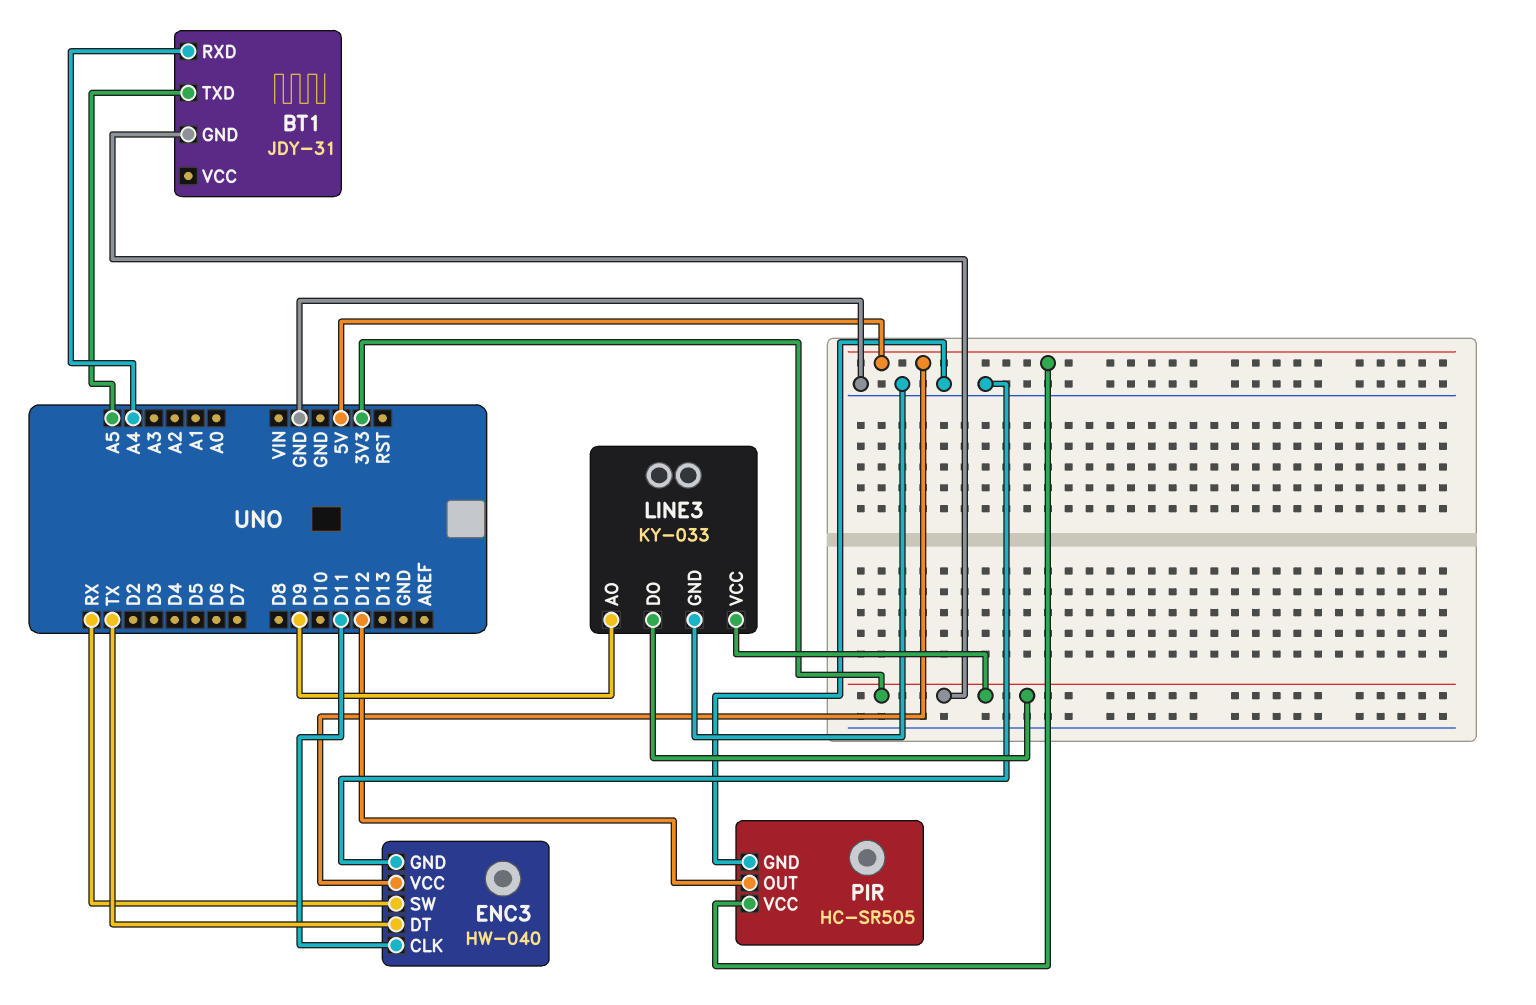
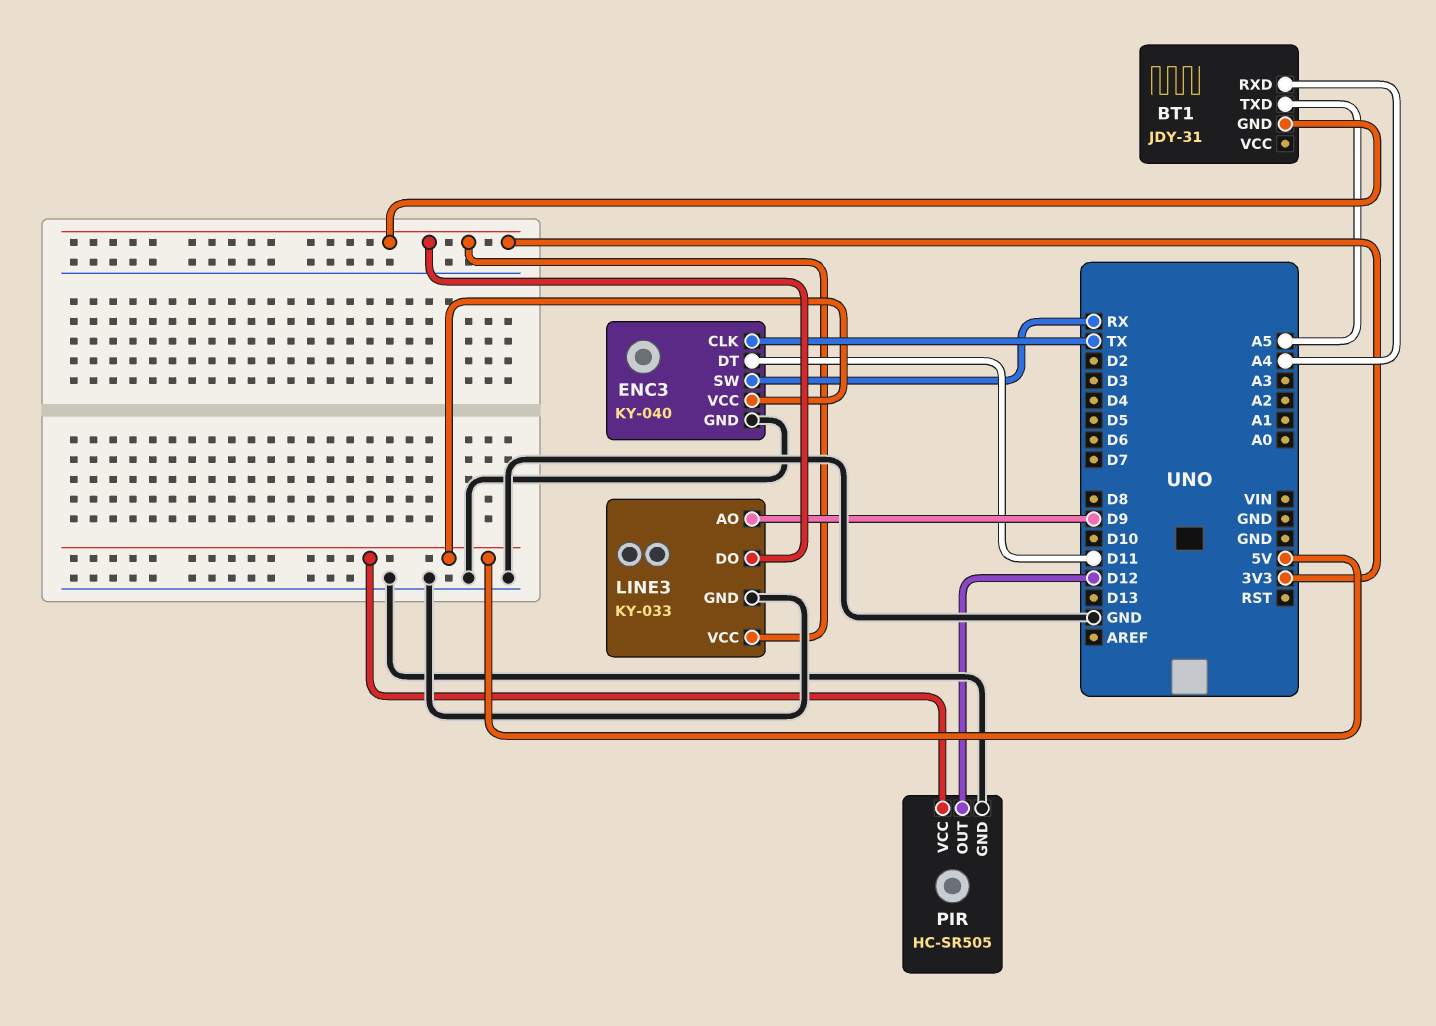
ENC3: HW-040 -> KY-040
ENC3 pin CLK: D11 -> TX
ENC3 pin DT: TX -> D11

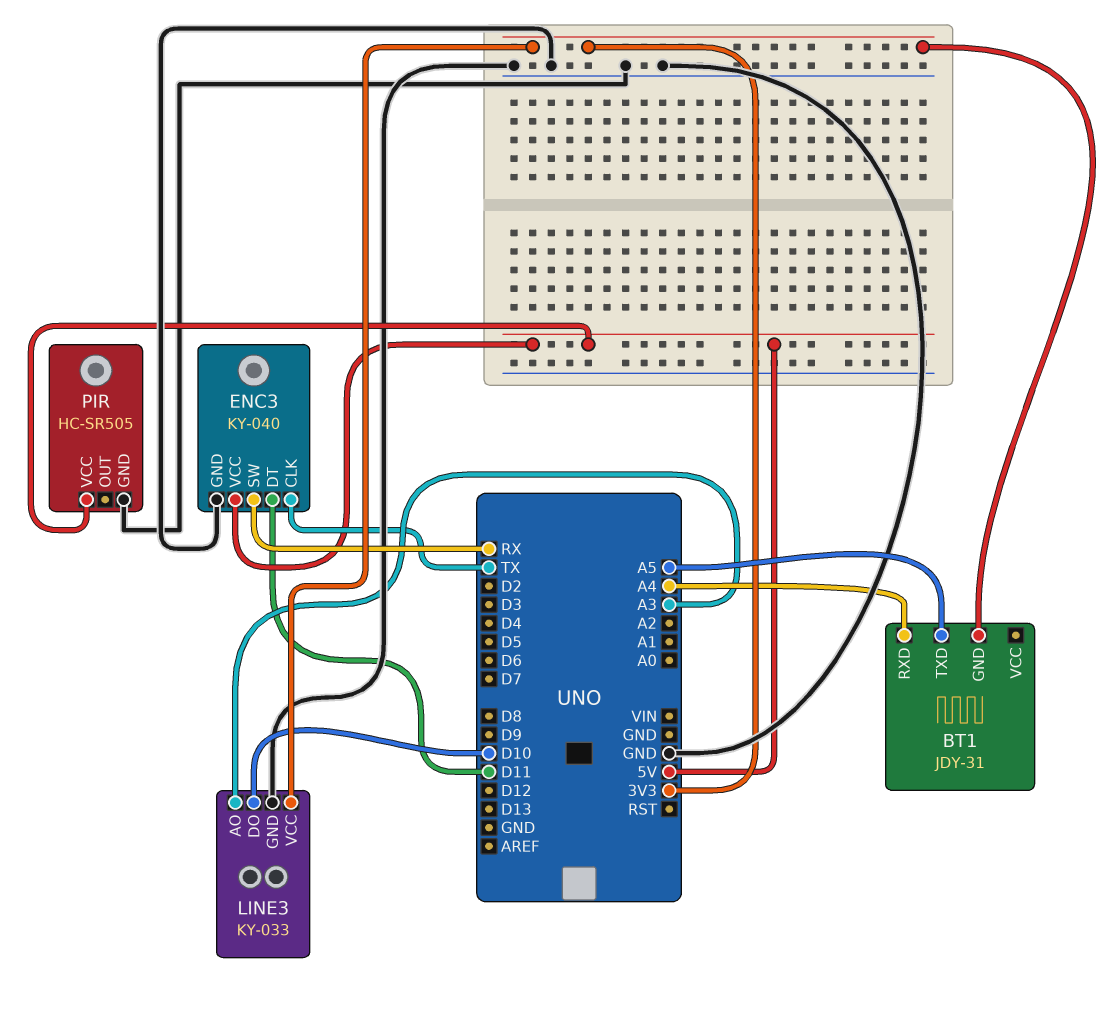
LINE3 pin AO: D9 -> A3
LINE3 pin DO: 3V3 -> D10
PIR pin OUT: D12 -> none

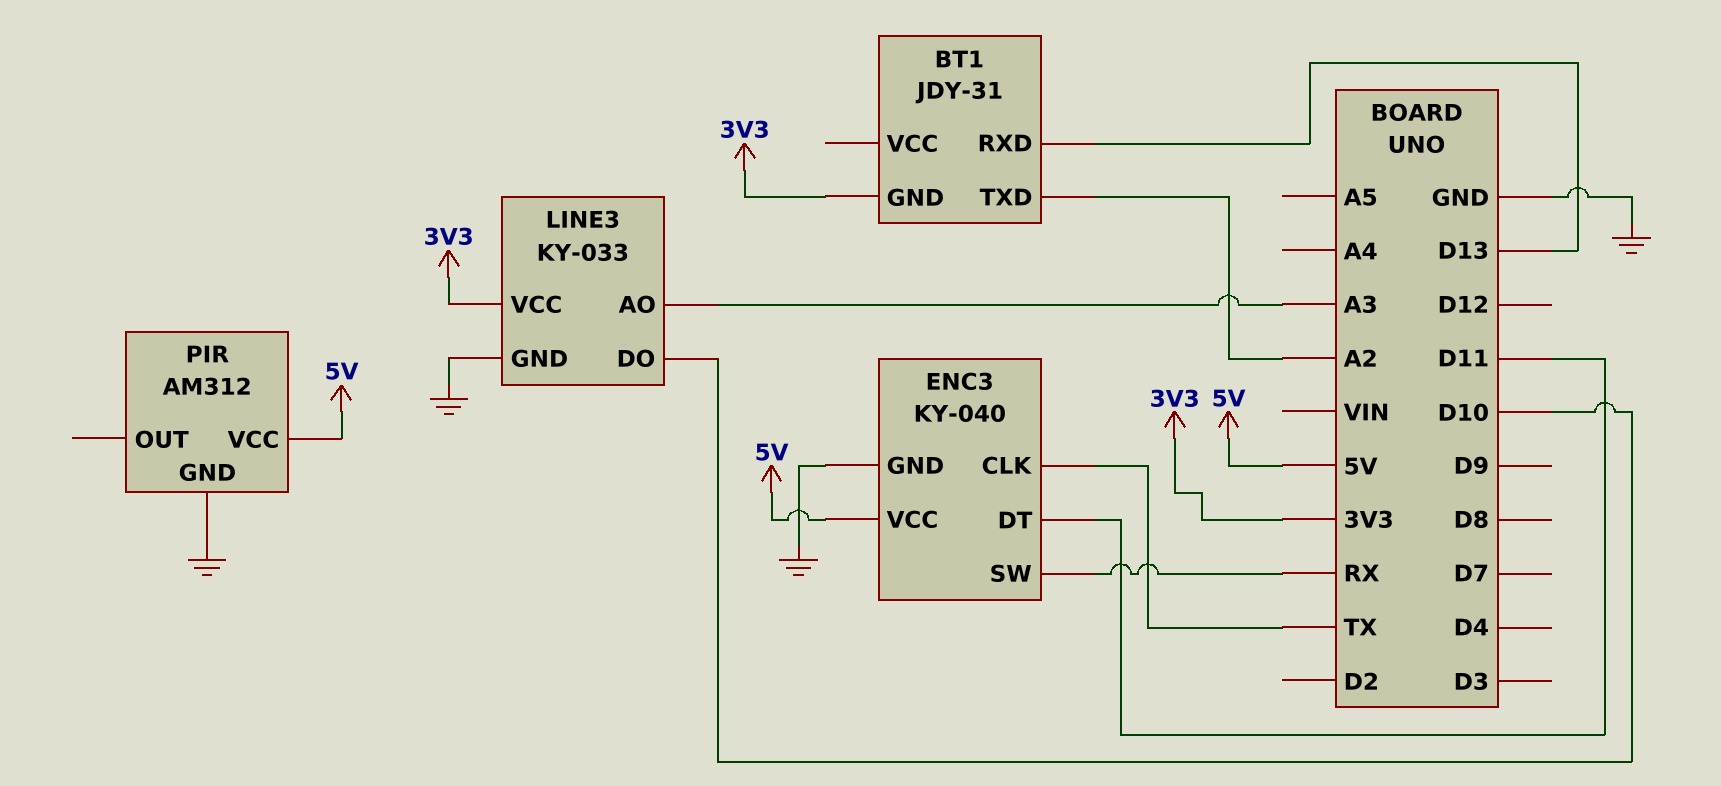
BT1 pin RXD: A4 -> D13
BT1 pin TXD: A5 -> A2
PIR: HC-SR505 -> AM312

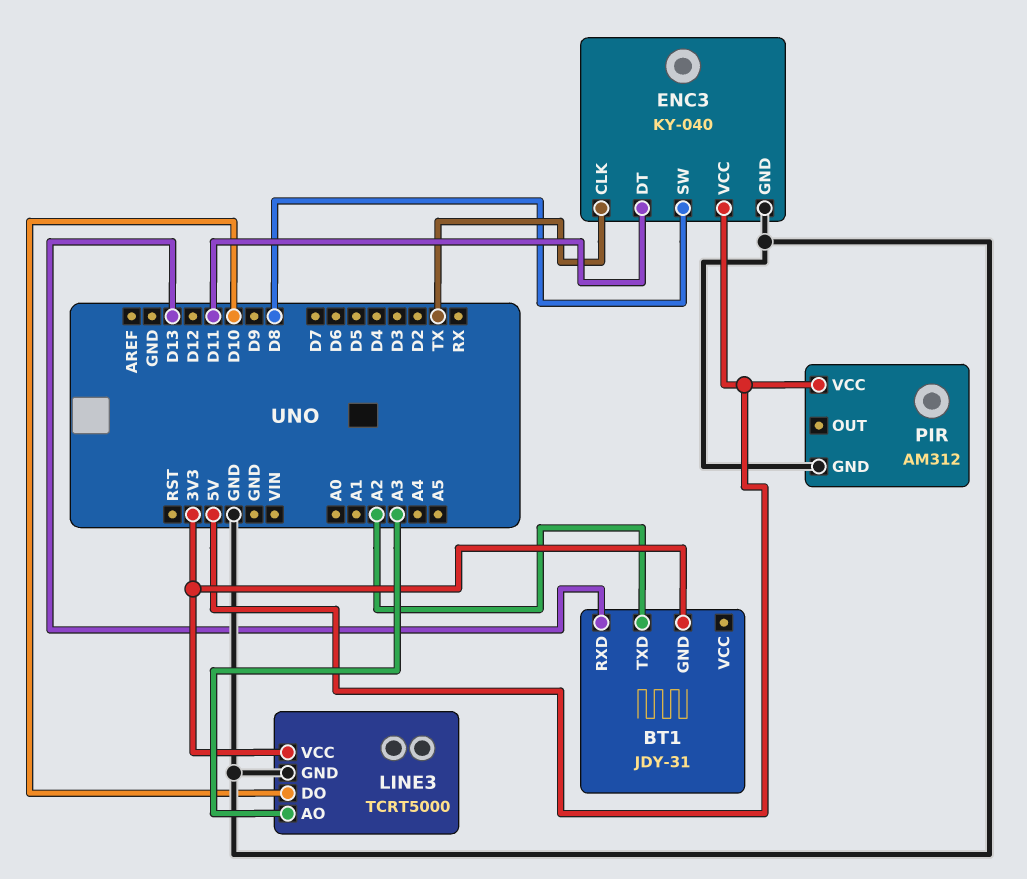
ENC3 pin SW: RX -> D8
LINE3: KY-033 -> TCRT5000

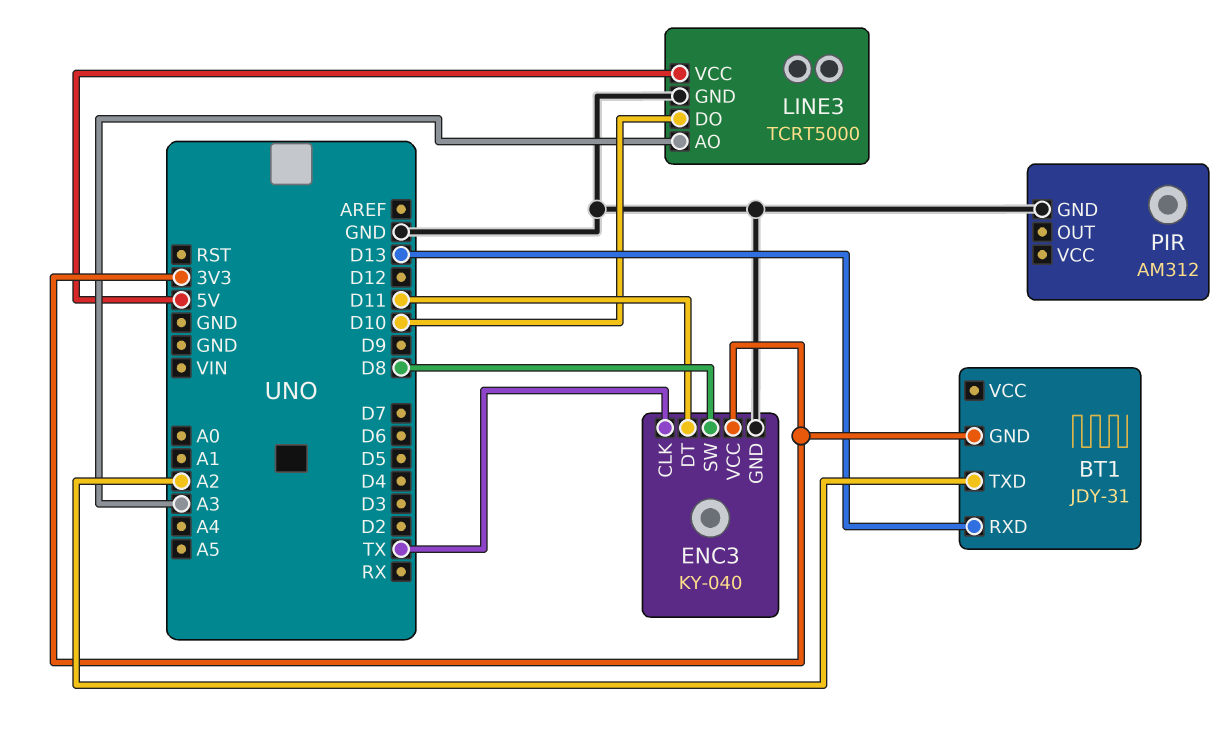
ENC3 pin VCC: 5V -> 3V3
LINE3 pin VCC: 3V3 -> 5V
PIR pin VCC: 5V -> none

